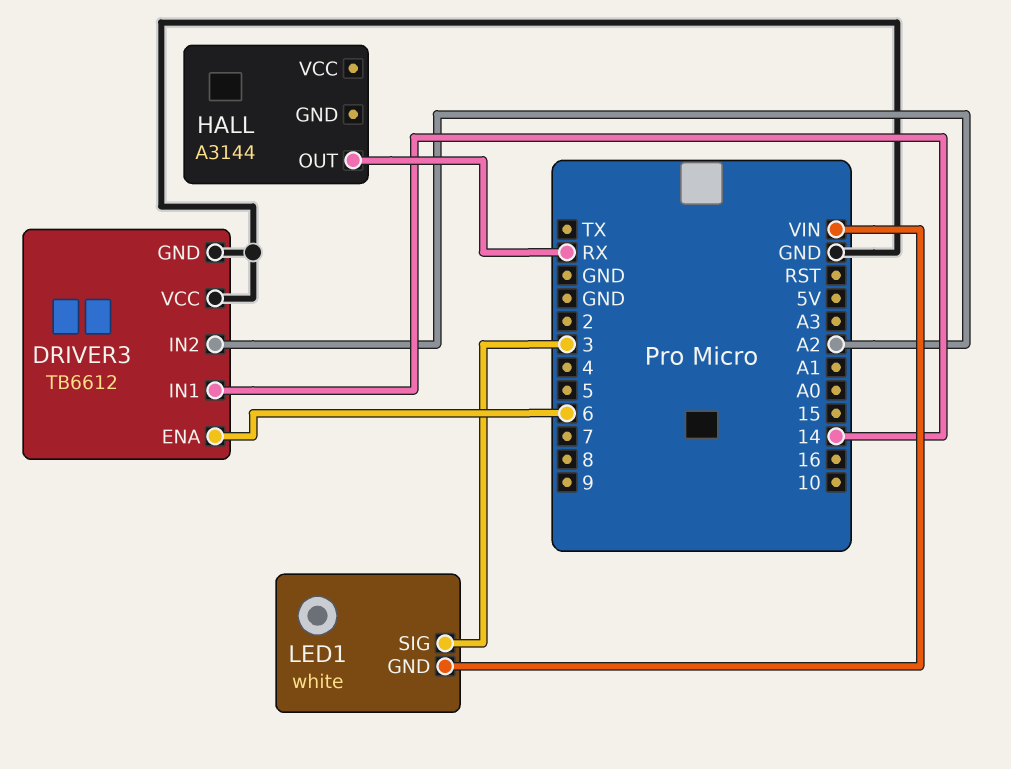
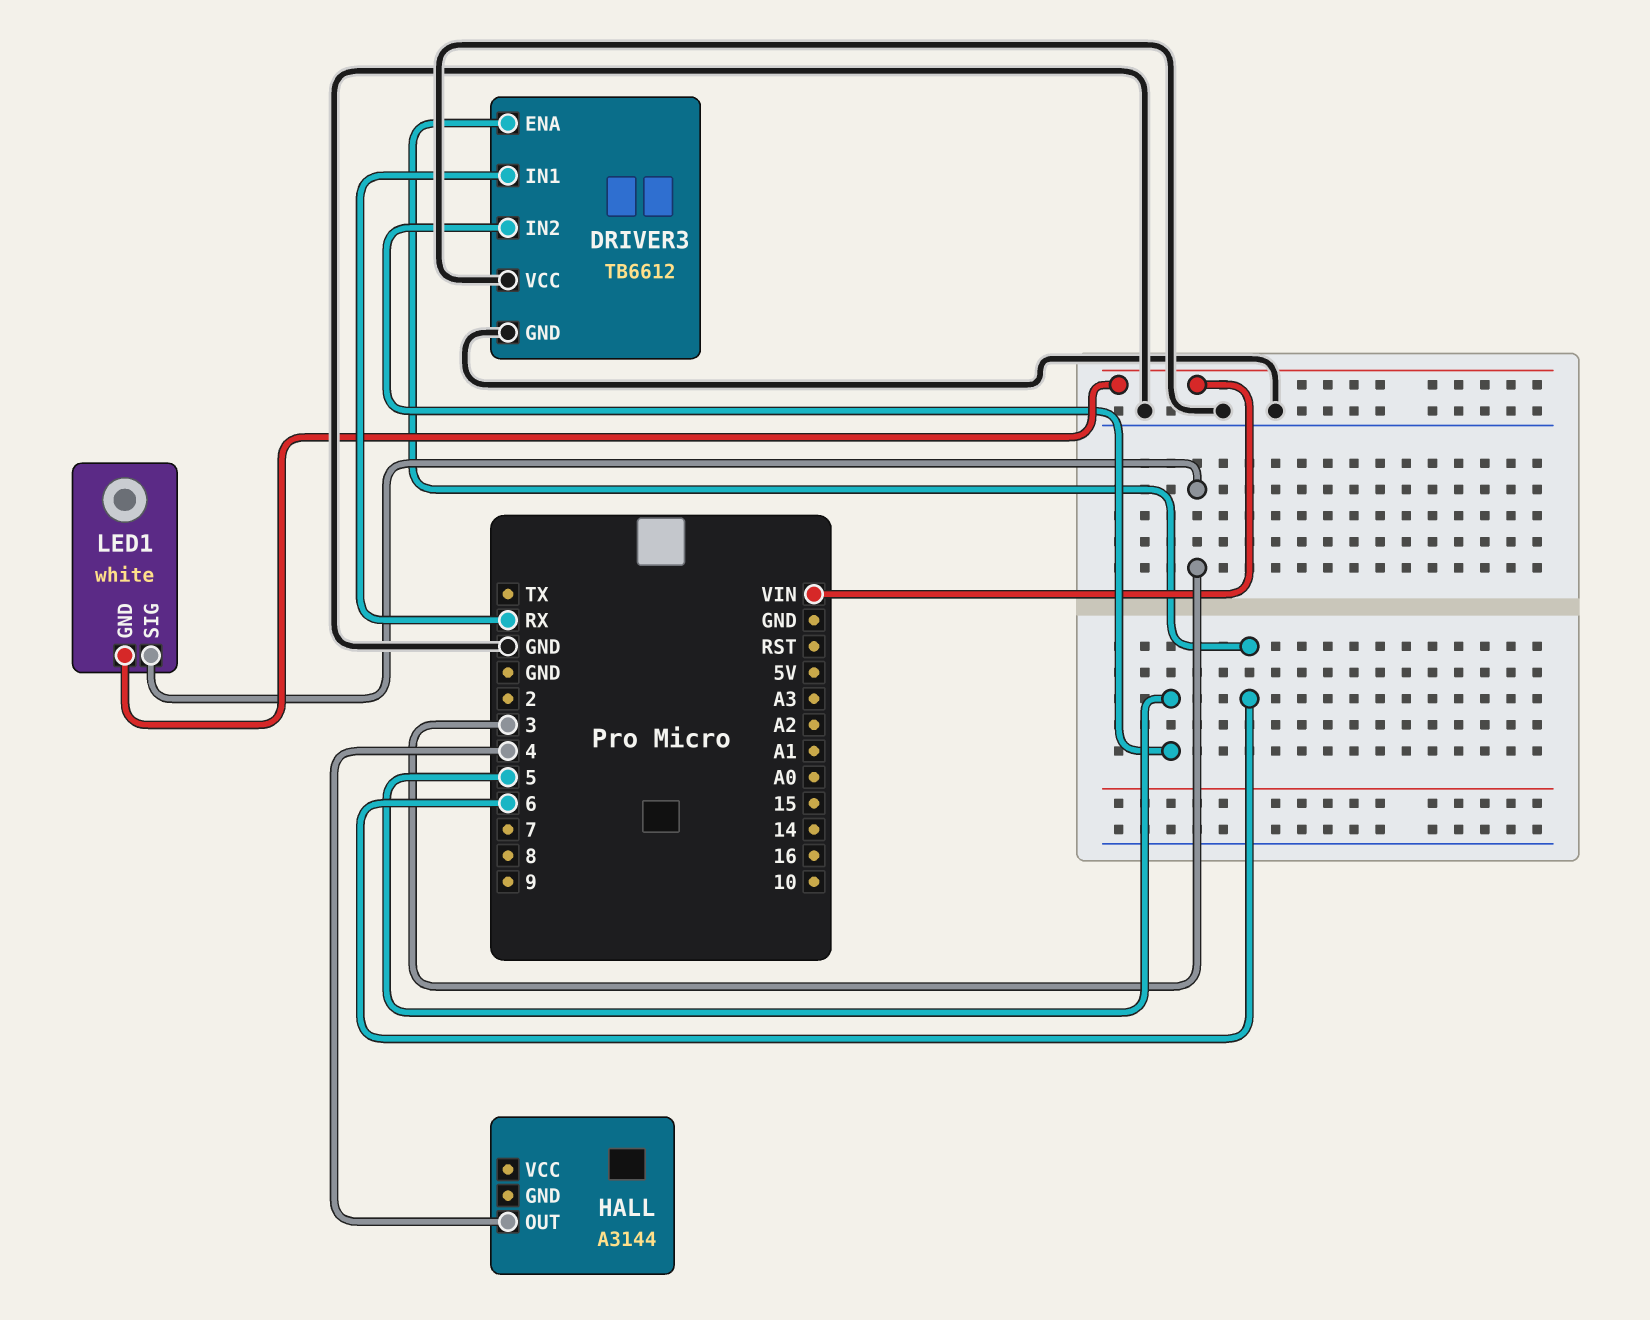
DRIVER3 pin IN1: 14 -> RX
DRIVER3 pin IN2: A2 -> 5
HALL pin OUT: RX -> 4

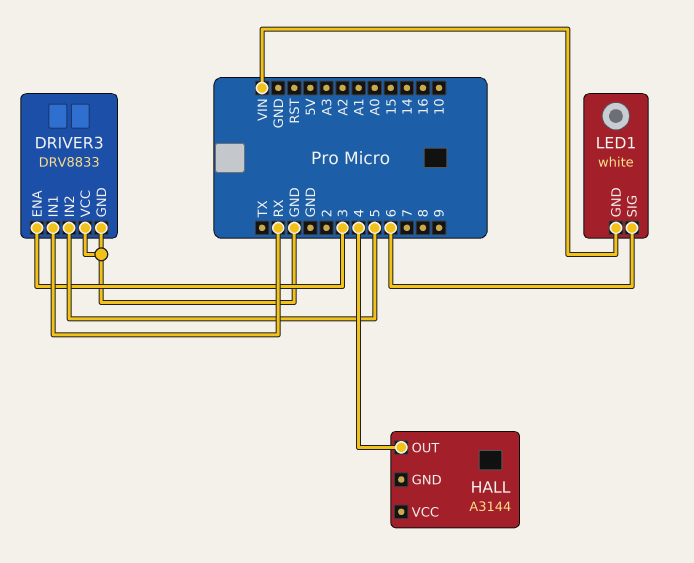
DRIVER3: TB6612 -> DRV8833
DRIVER3 pin ENA: 6 -> 3
LED1 pin SIG: 3 -> 6

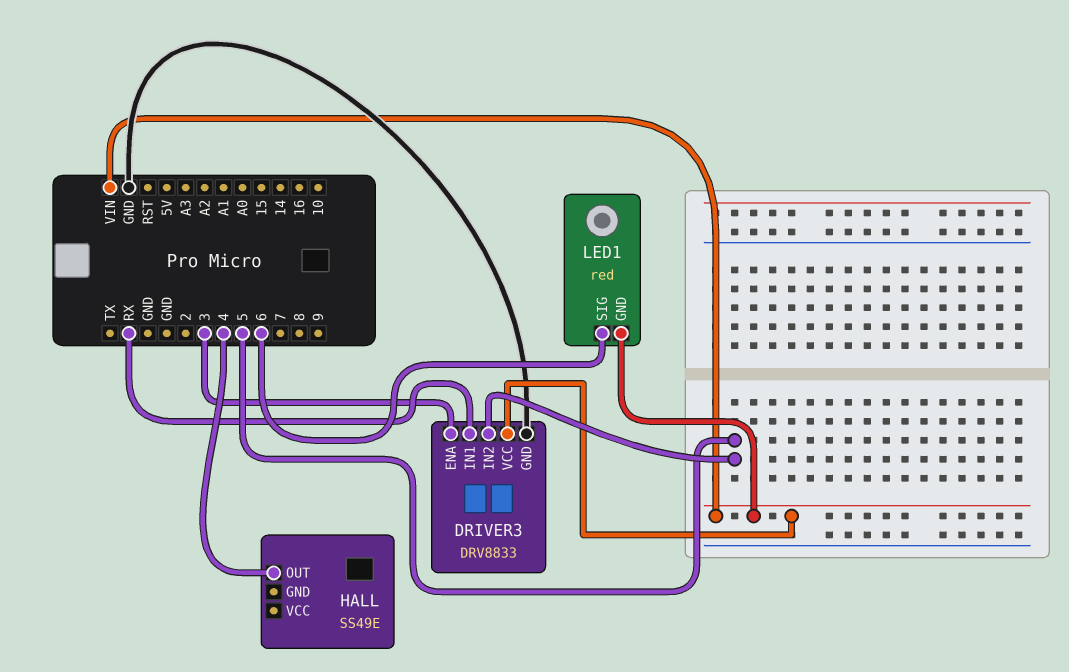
DRIVER3 pin VCC: GND -> VIN
HALL: A3144 -> SS49E
LED1: white -> red

